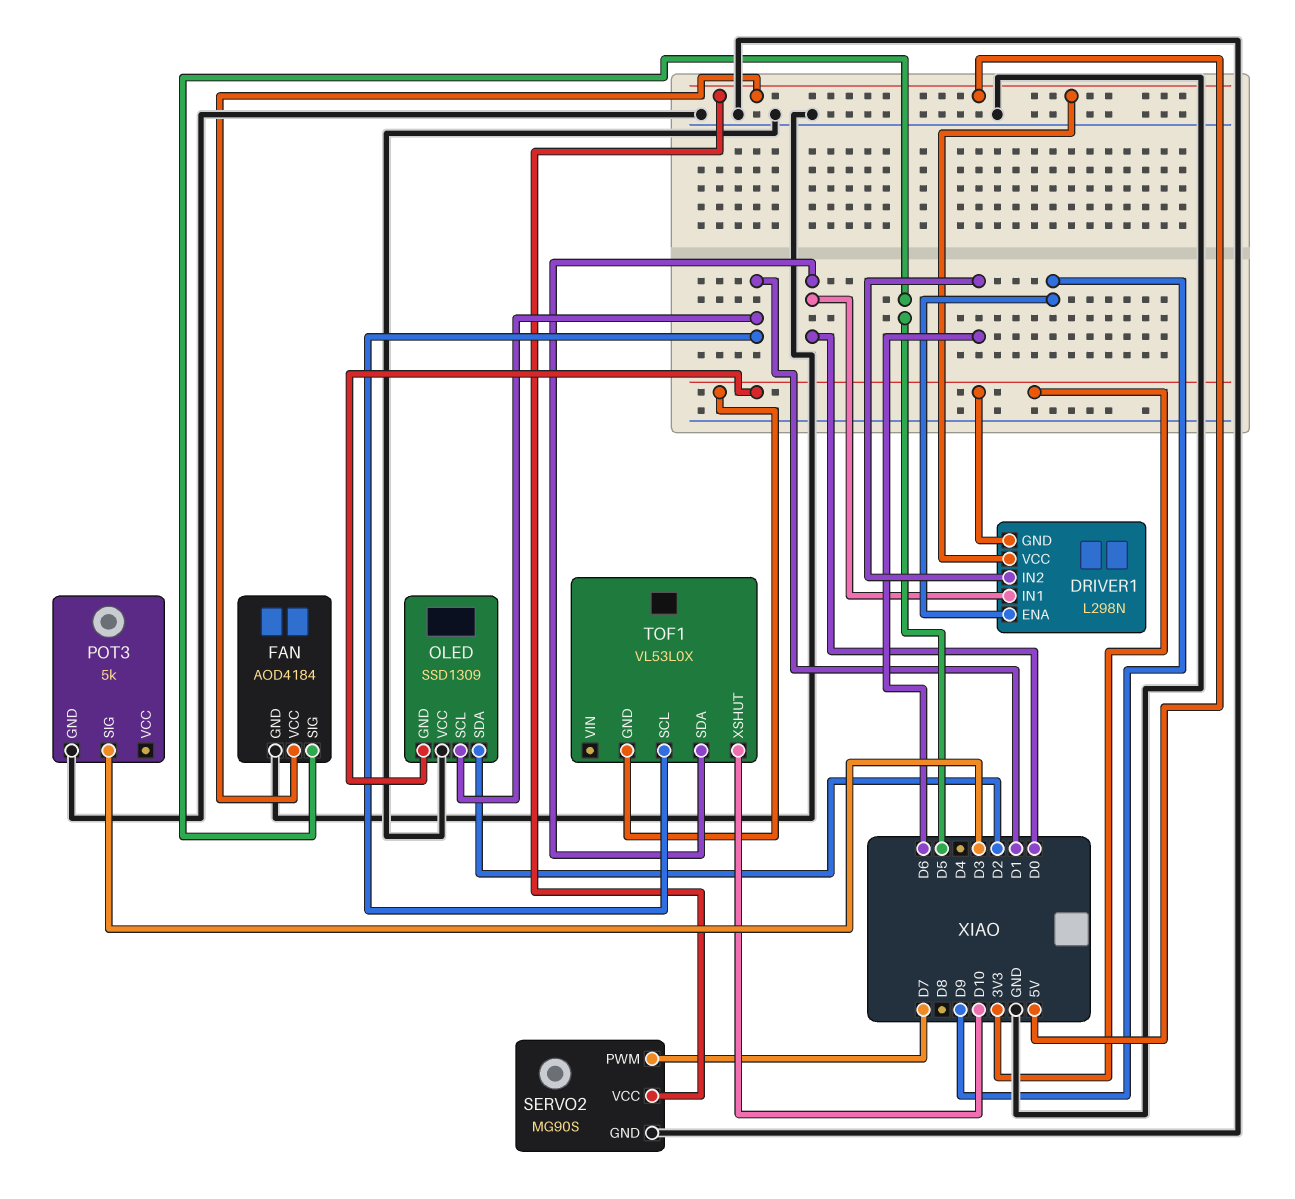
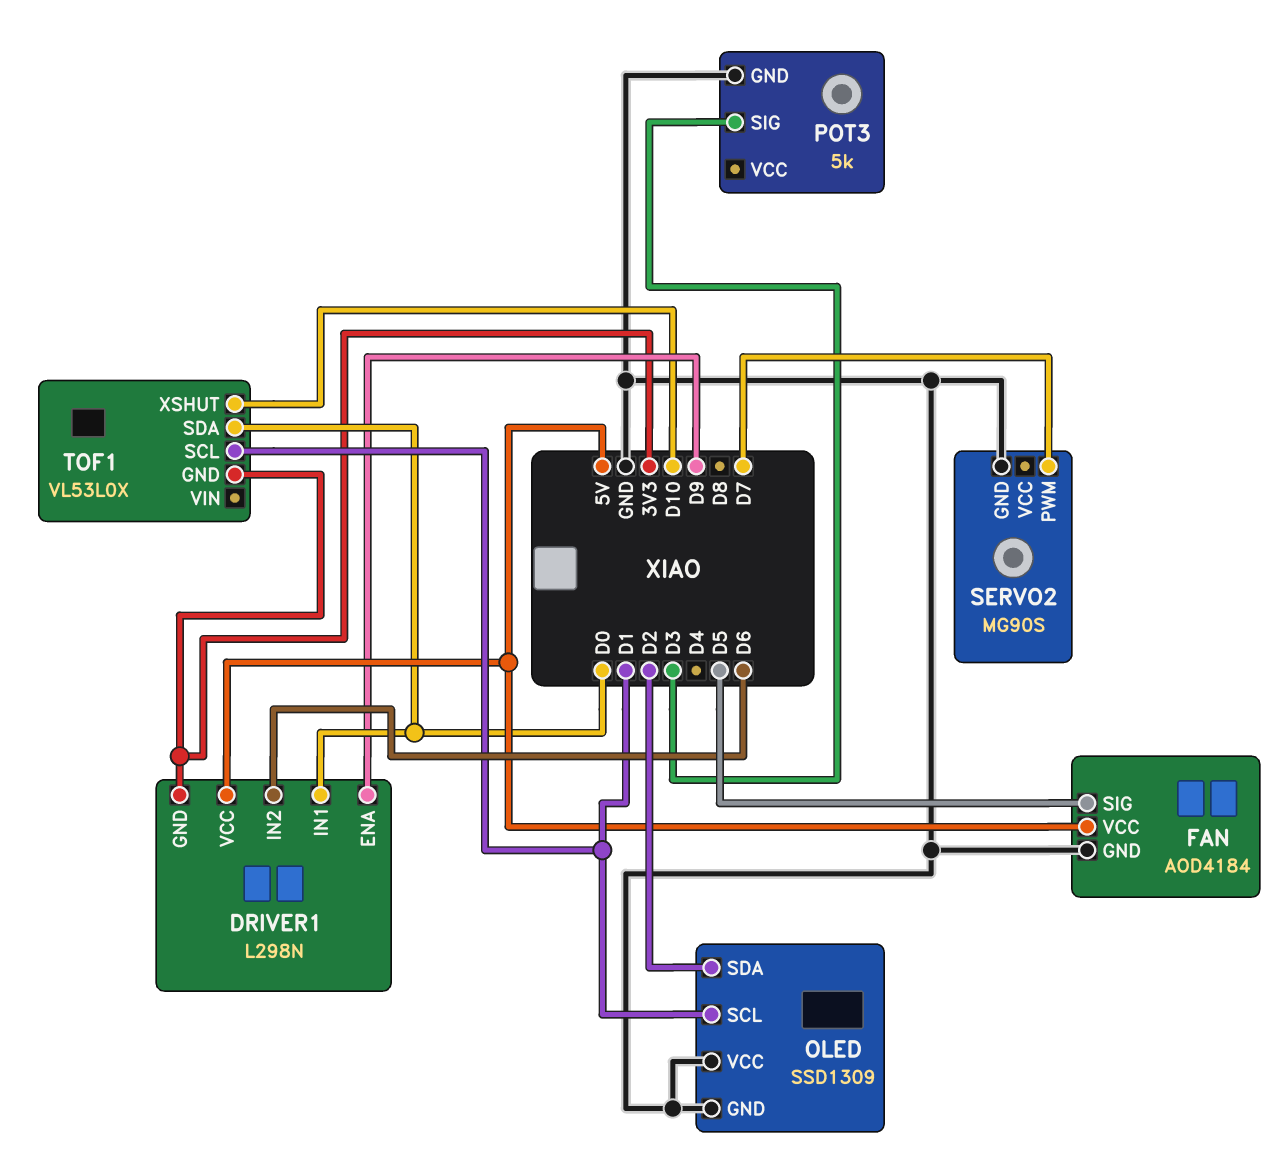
OLED pin GND: 3V3 -> GND
SERVO2 pin VCC: 5V -> none

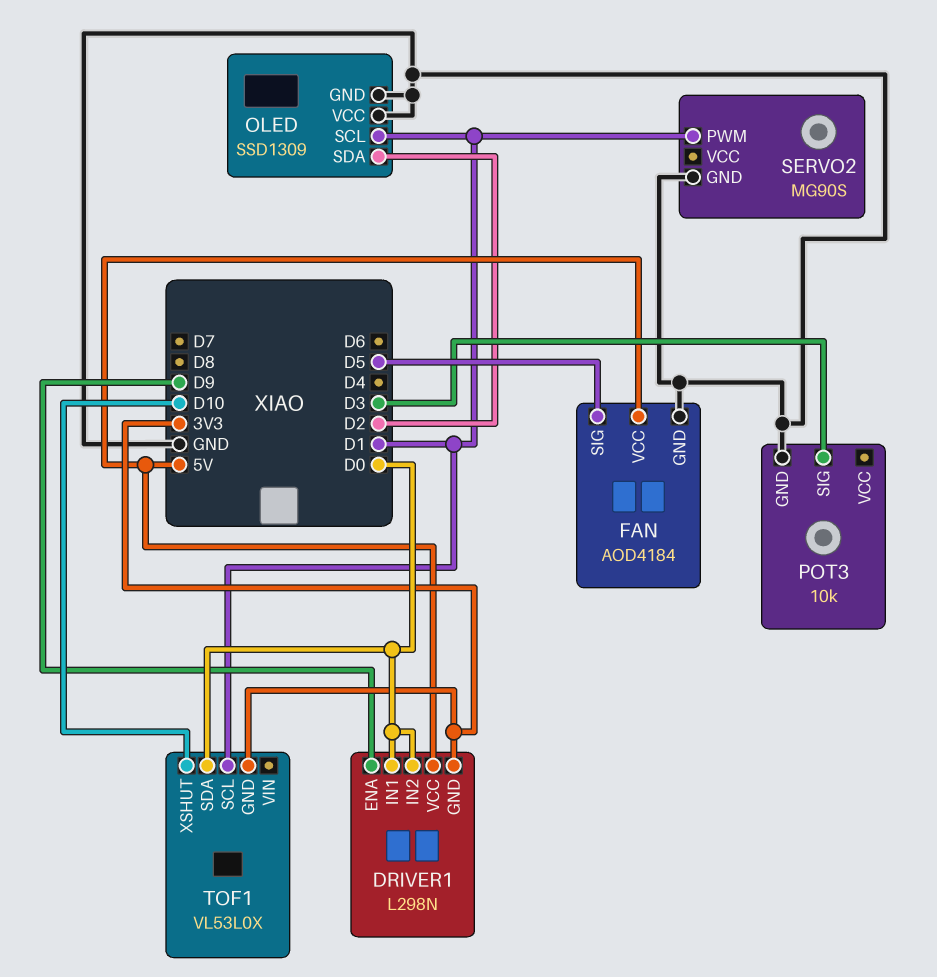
DRIVER1 pin IN2: D6 -> D0
POT3: 5k -> 10k
SERVO2 pin PWM: D7 -> D1

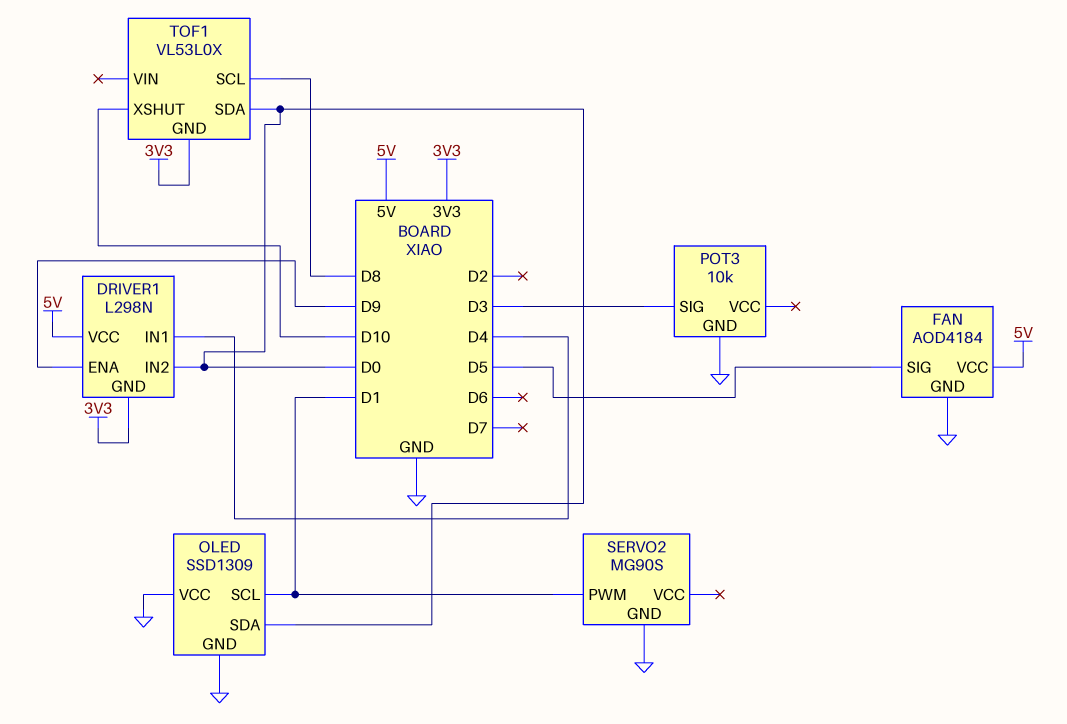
DRIVER1 pin IN1: D0 -> D4
OLED pin SDA: D2 -> D0
TOF1 pin SCL: D1 -> D8

